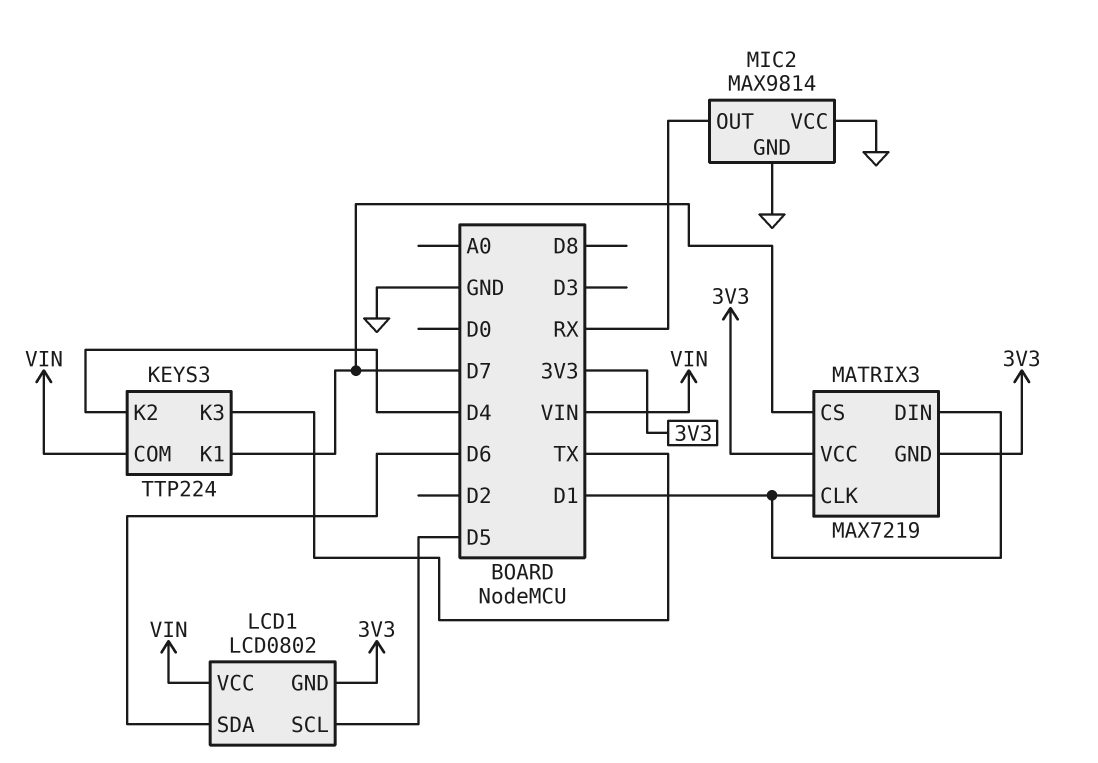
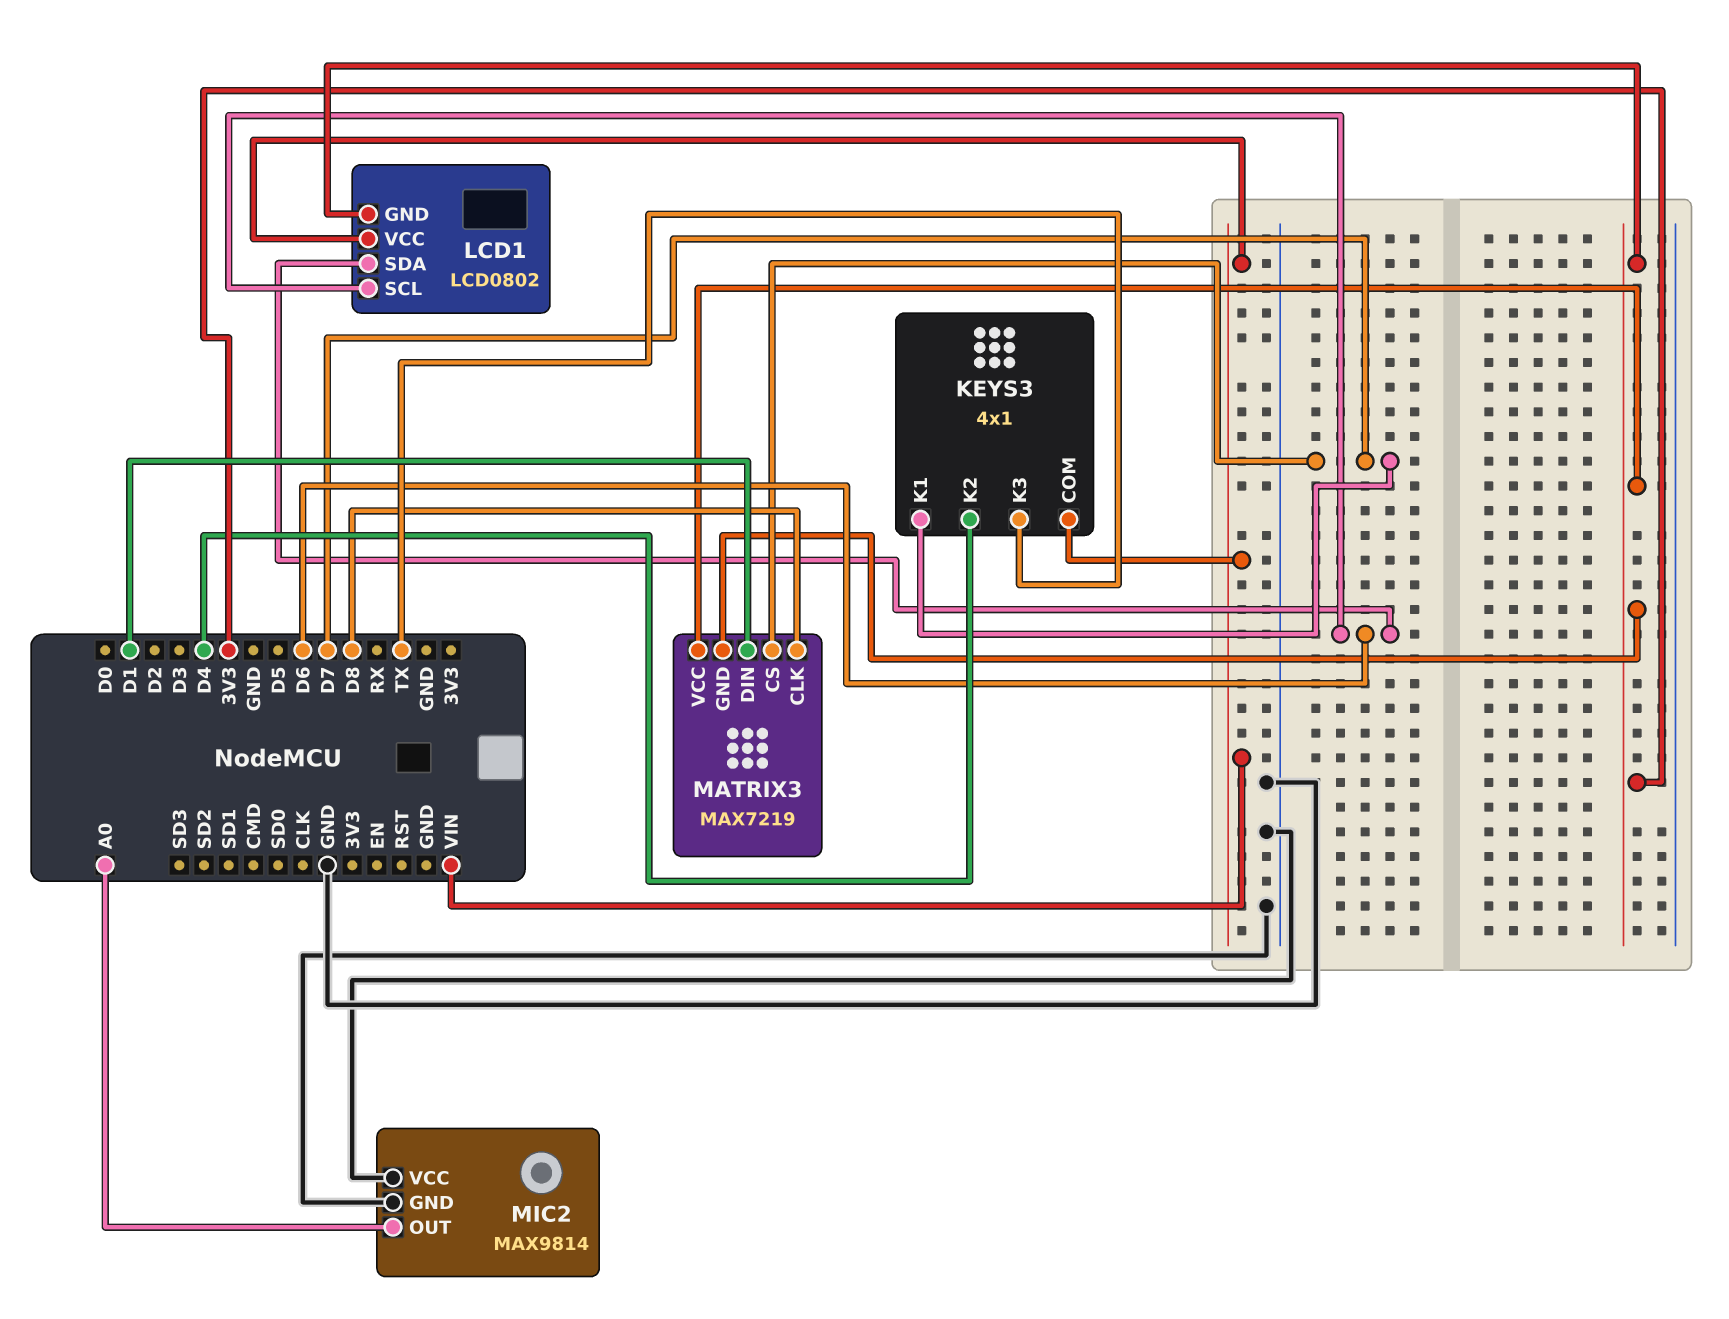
KEYS3: TTP224 -> 4x1
LCD1 pin SCL: D5 -> D6
MATRIX3 pin CLK: D1 -> D8
MIC2 pin OUT: RX -> A0

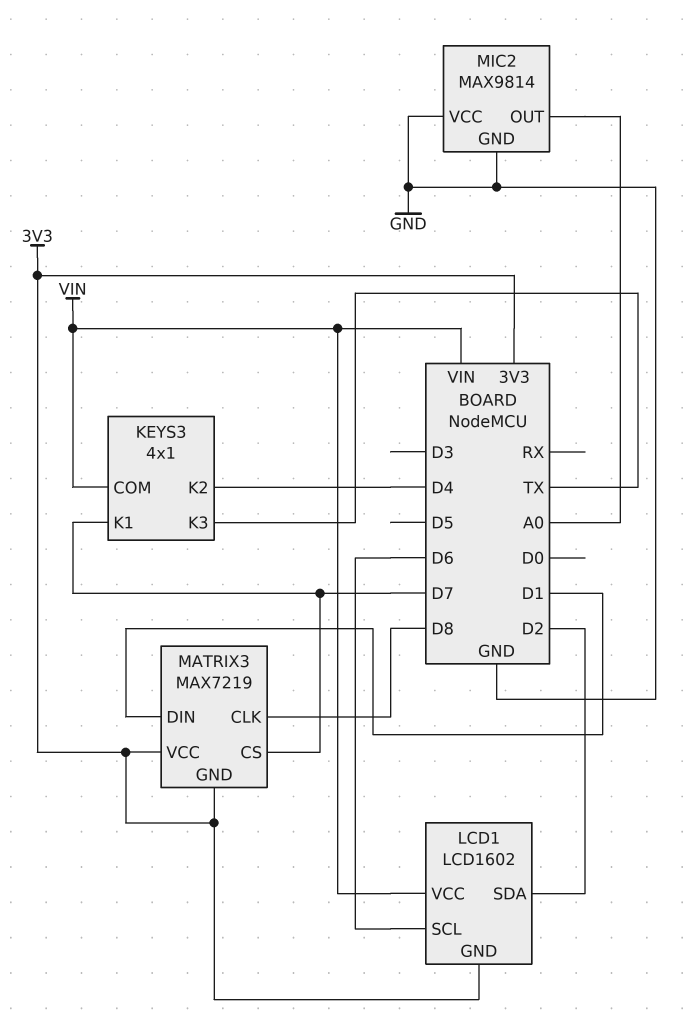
LCD1: LCD0802 -> LCD1602
LCD1 pin SDA: D6 -> D2

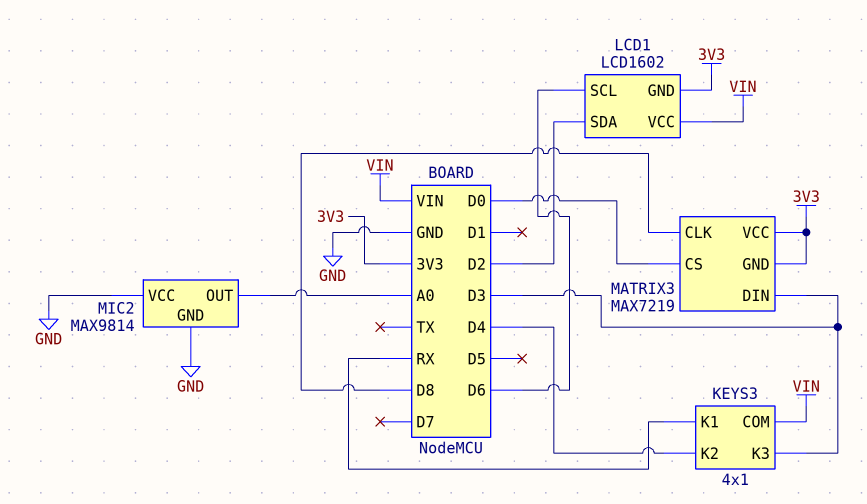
KEYS3 pin K1: D7 -> RX
KEYS3 pin K3: TX -> D3
MATRIX3 pin CS: D7 -> D0
MATRIX3 pin DIN: D1 -> D3

